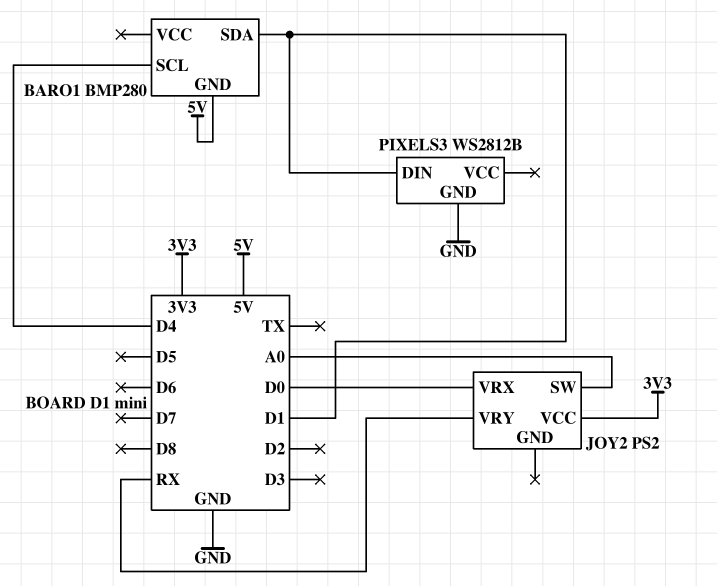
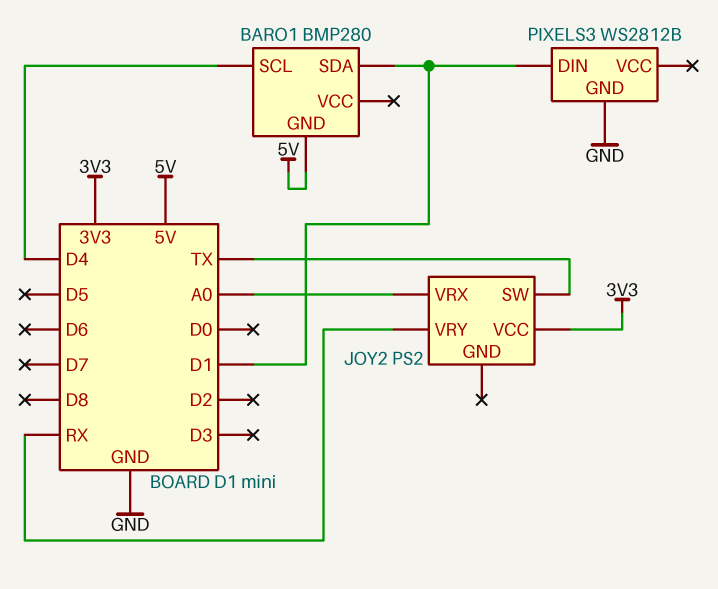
JOY2 pin SW: A0 -> TX
JOY2 pin VRX: D0 -> A0

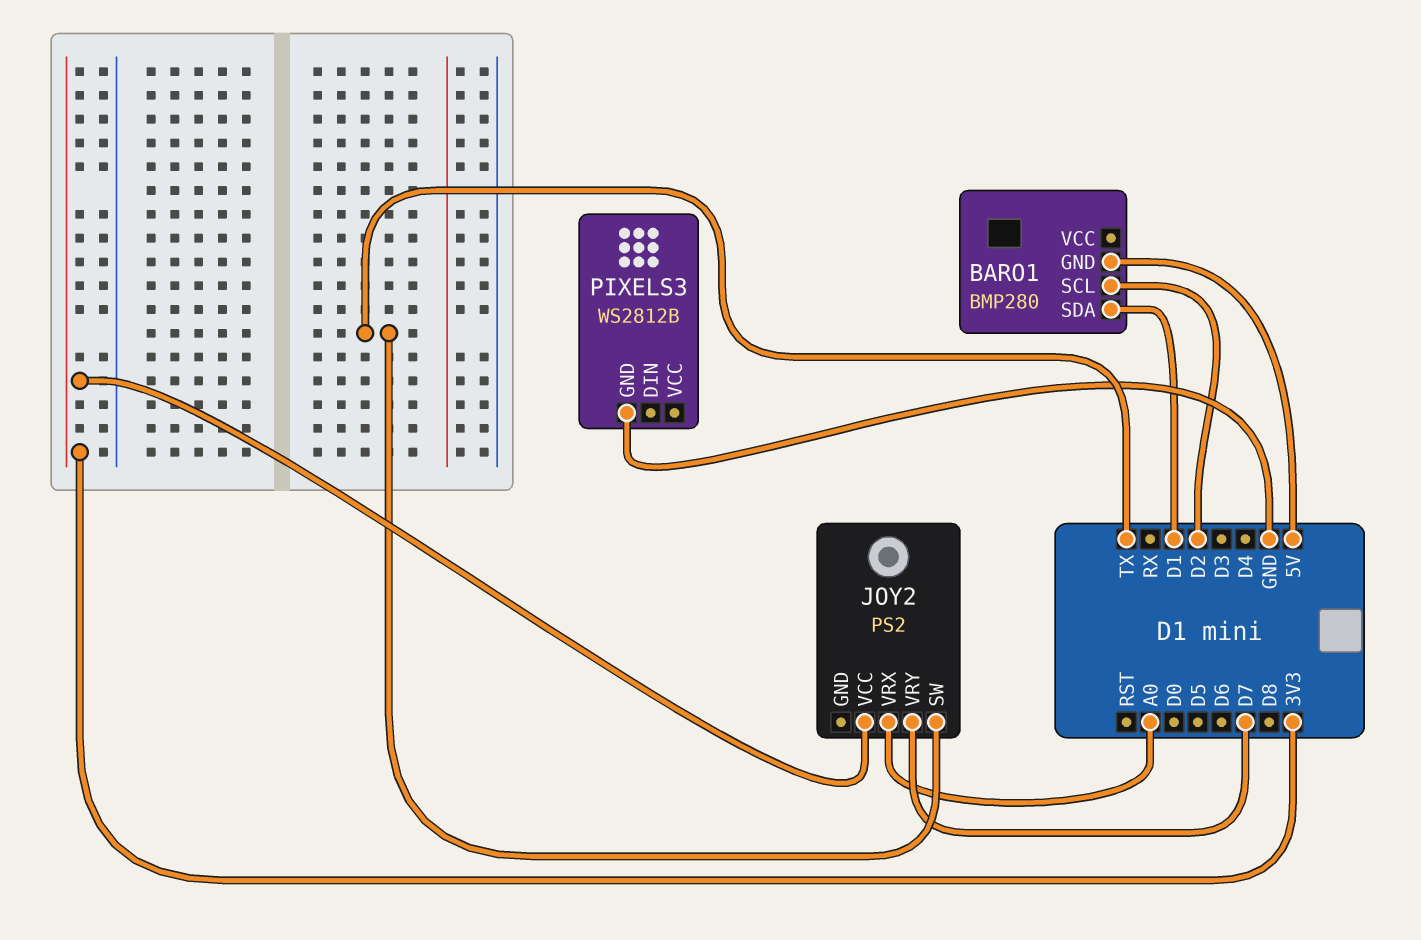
BARO1 pin SCL: D4 -> D2
JOY2 pin VRY: RX -> D7
PIXELS3 pin DIN: D1 -> none

